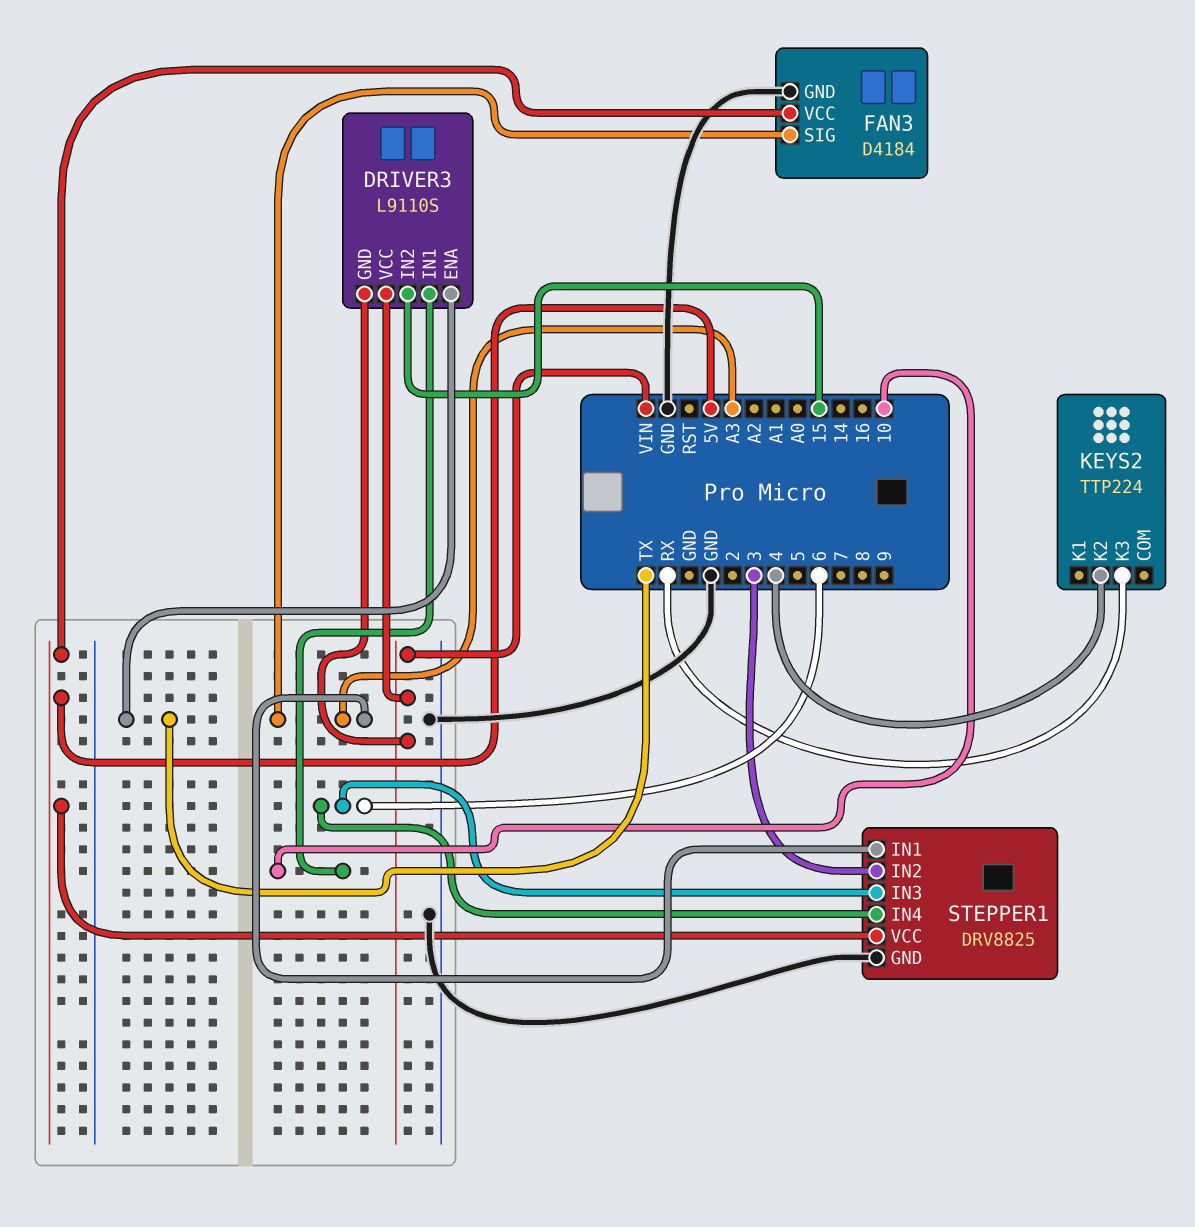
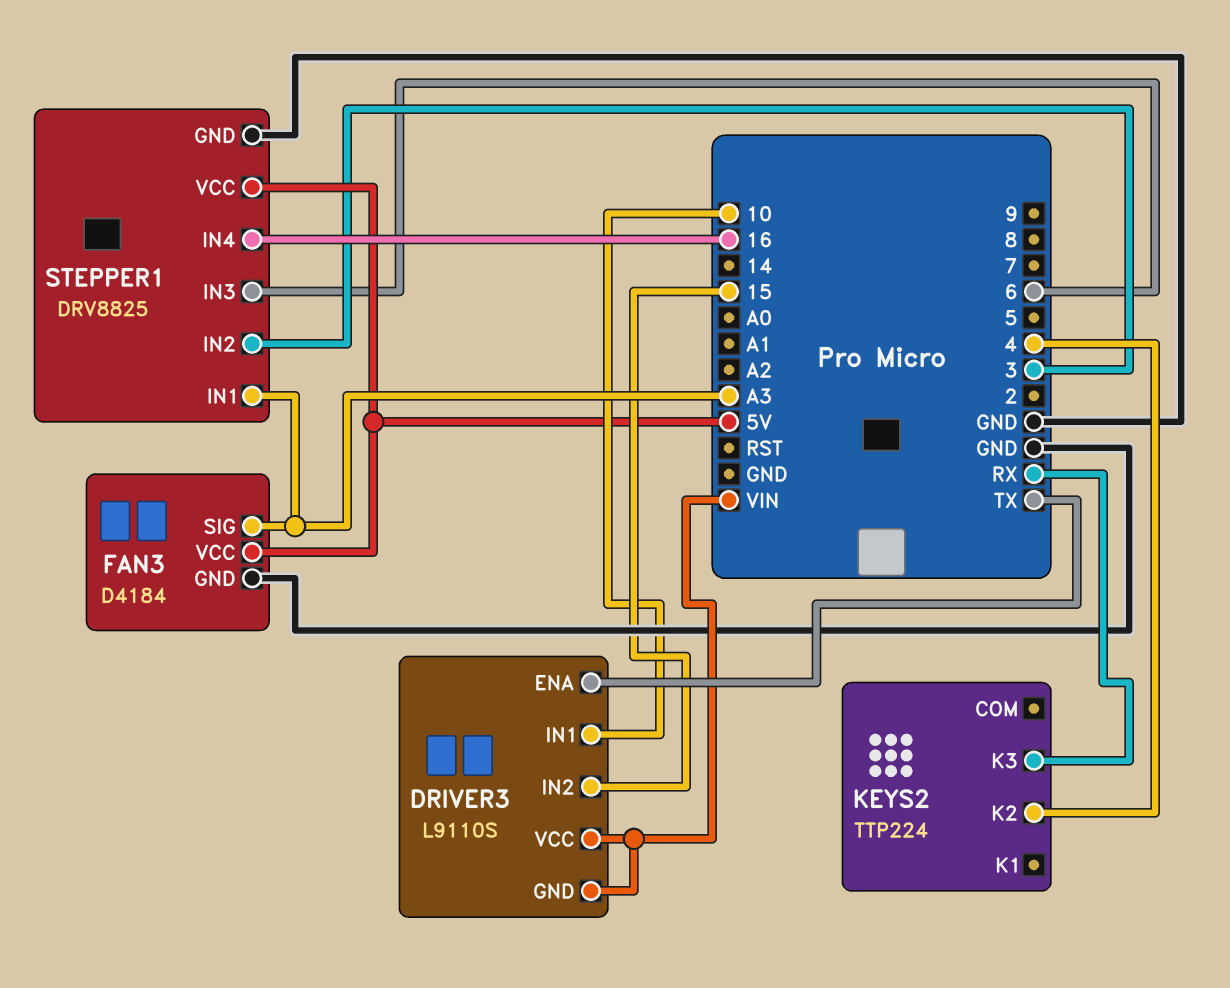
STEPPER1 pin IN4: 6 -> 16

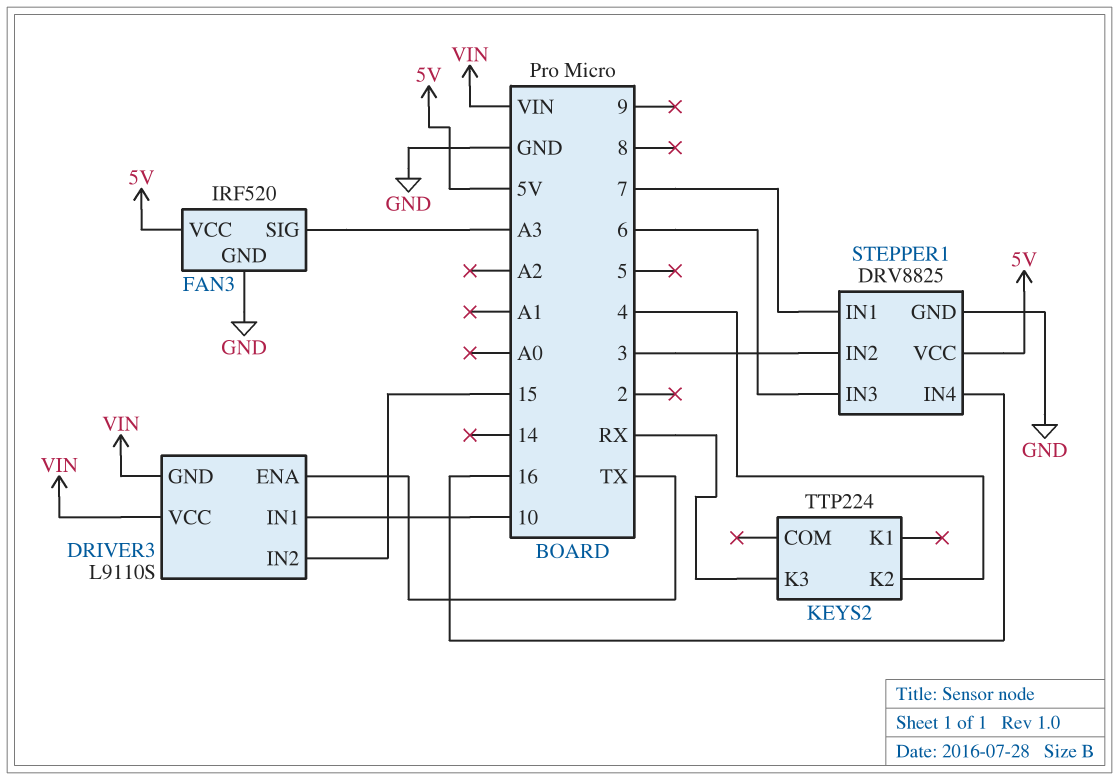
FAN3: D4184 -> IRF520
STEPPER1 pin IN1: A3 -> 7

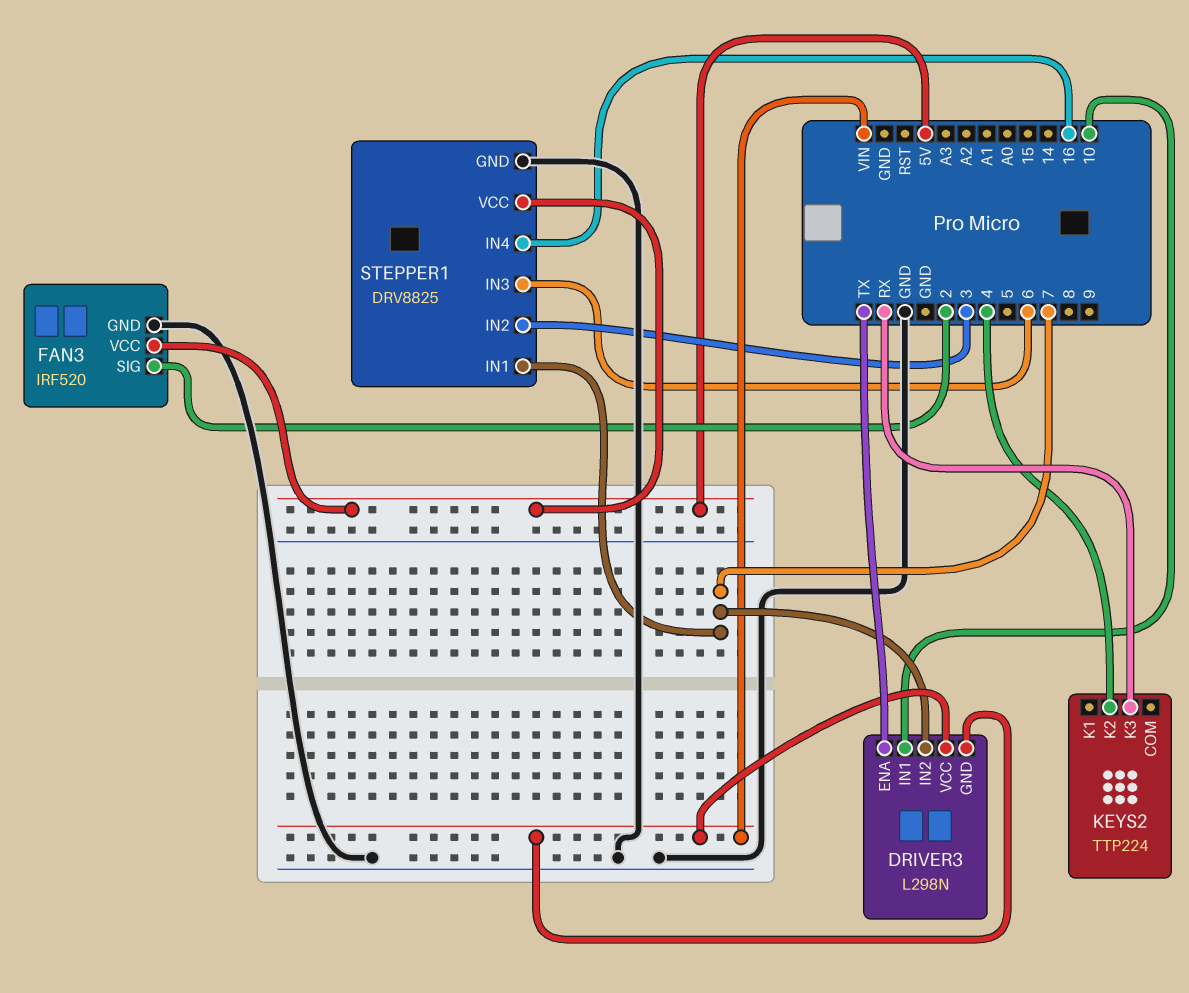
DRIVER3: L9110S -> L298N
DRIVER3 pin IN2: 15 -> 7
FAN3 pin SIG: A3 -> 2

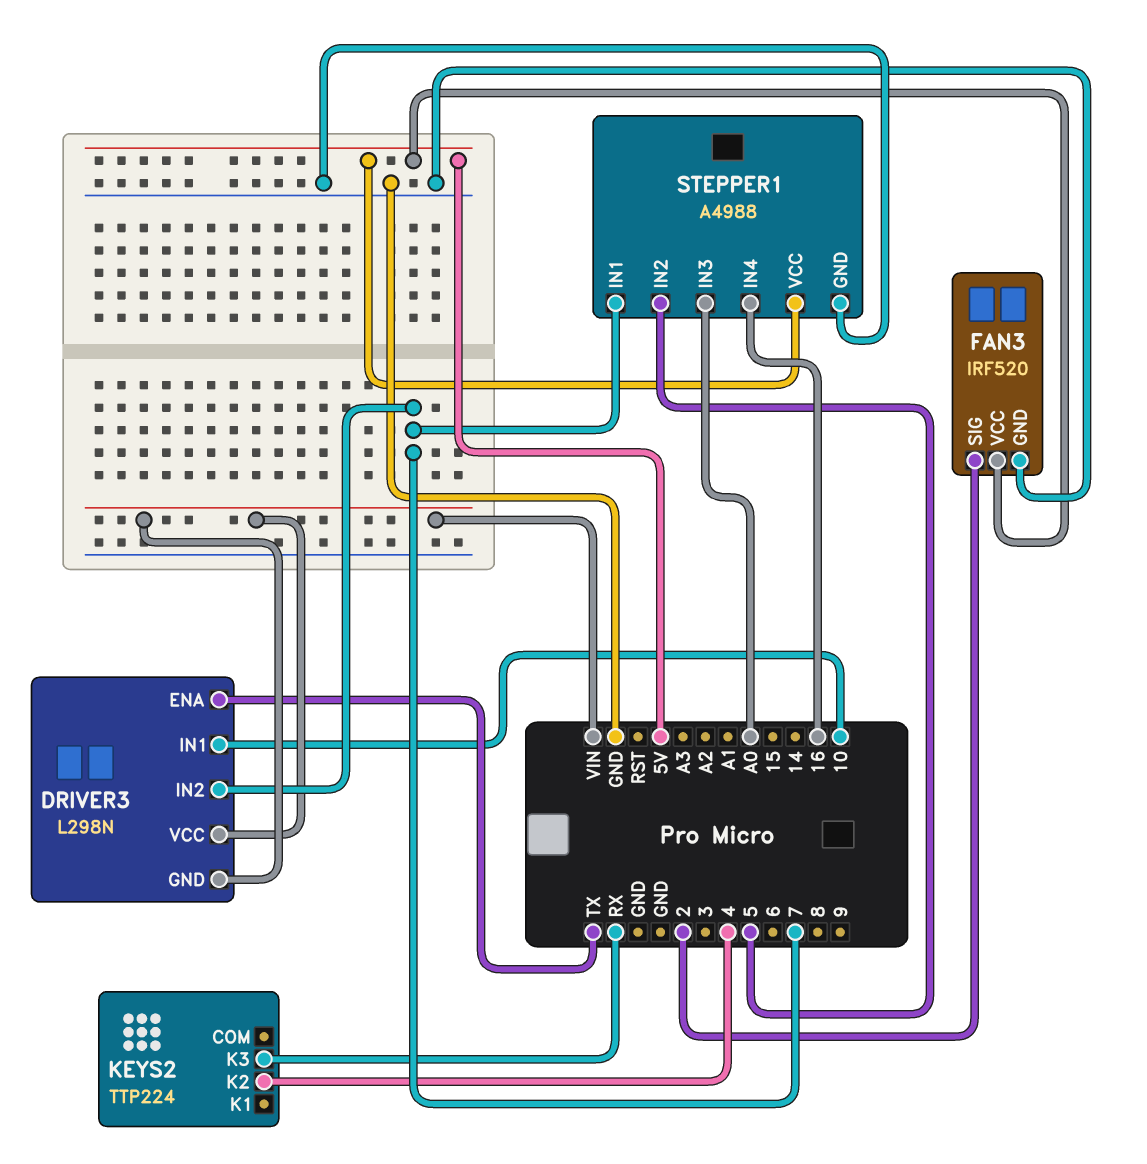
STEPPER1: DRV8825 -> A4988
STEPPER1 pin IN2: 3 -> 5
STEPPER1 pin IN3: 6 -> A0

